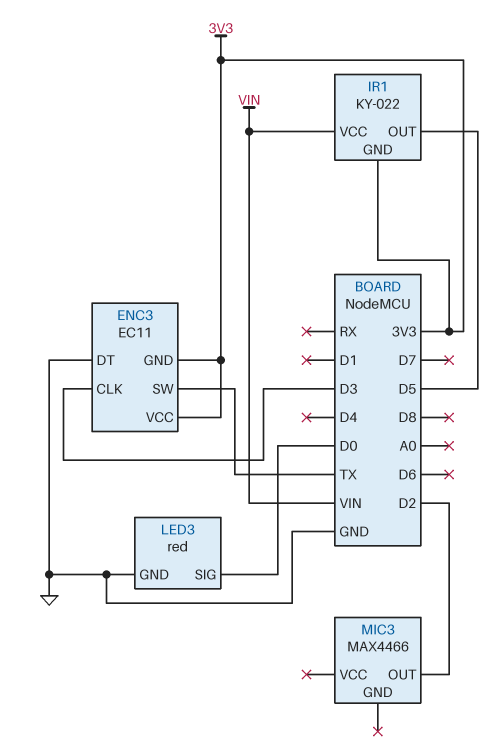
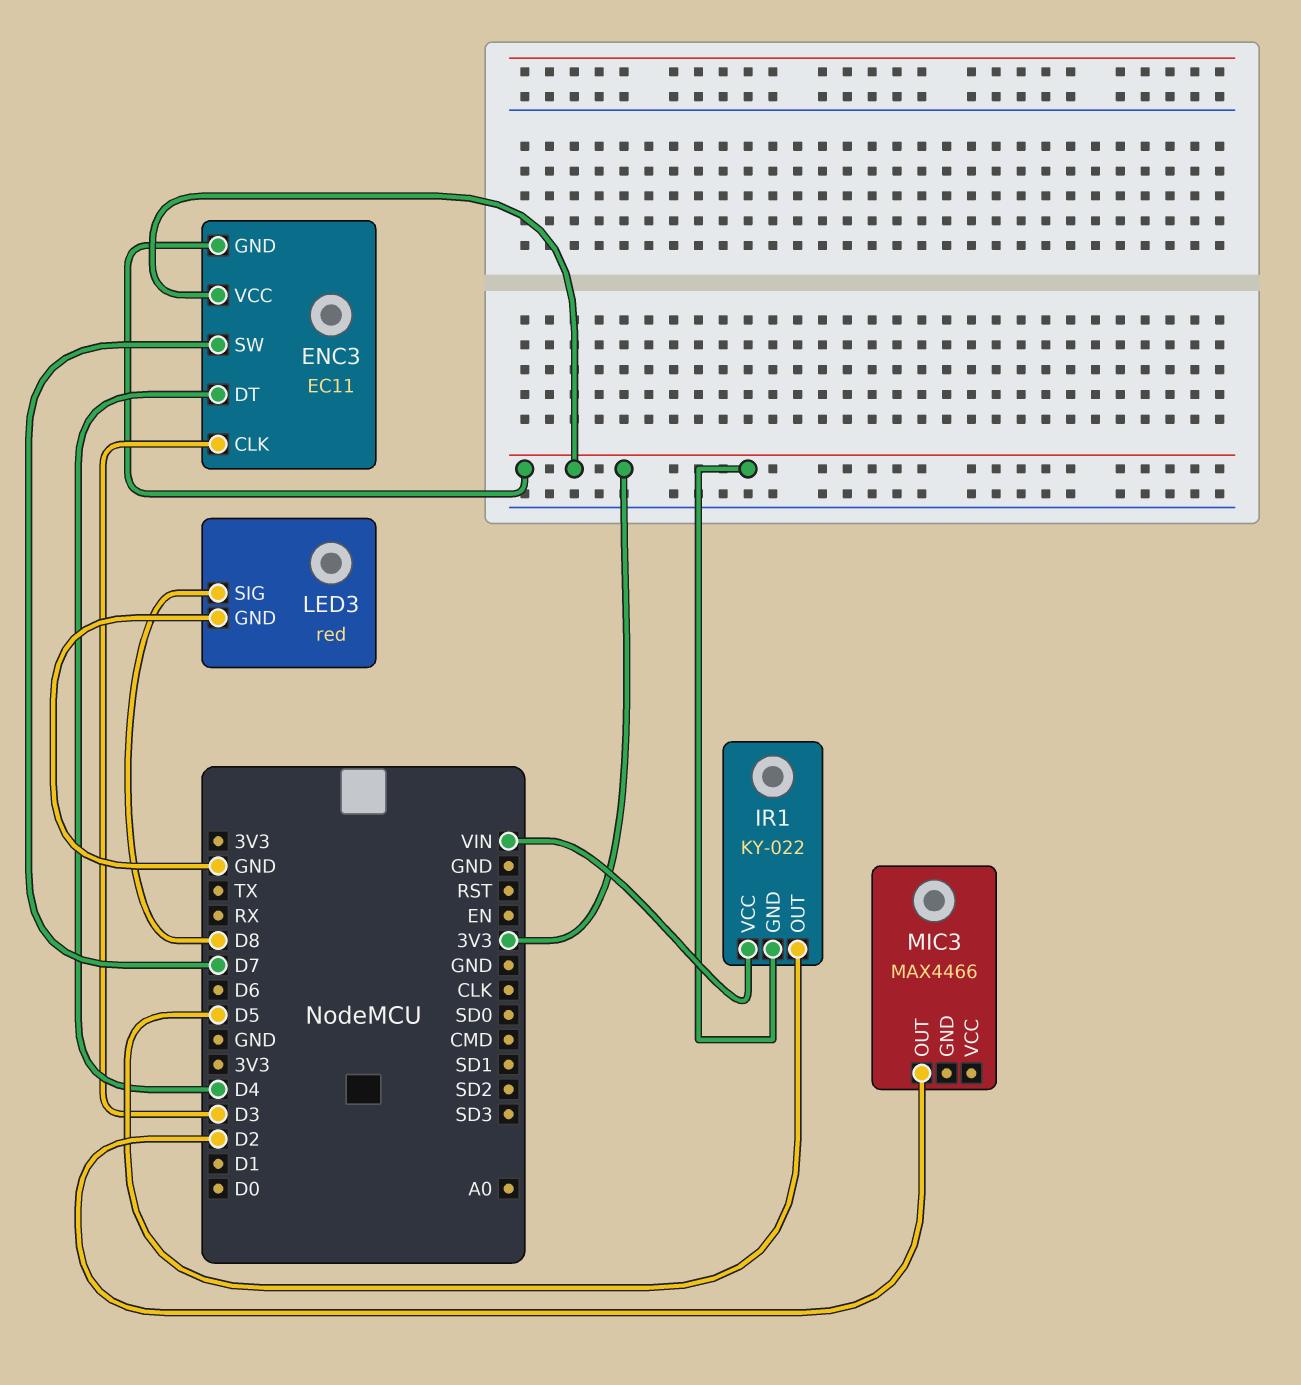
ENC3 pin DT: GND -> D4
ENC3 pin SW: TX -> D7
LED3 pin SIG: D0 -> D8

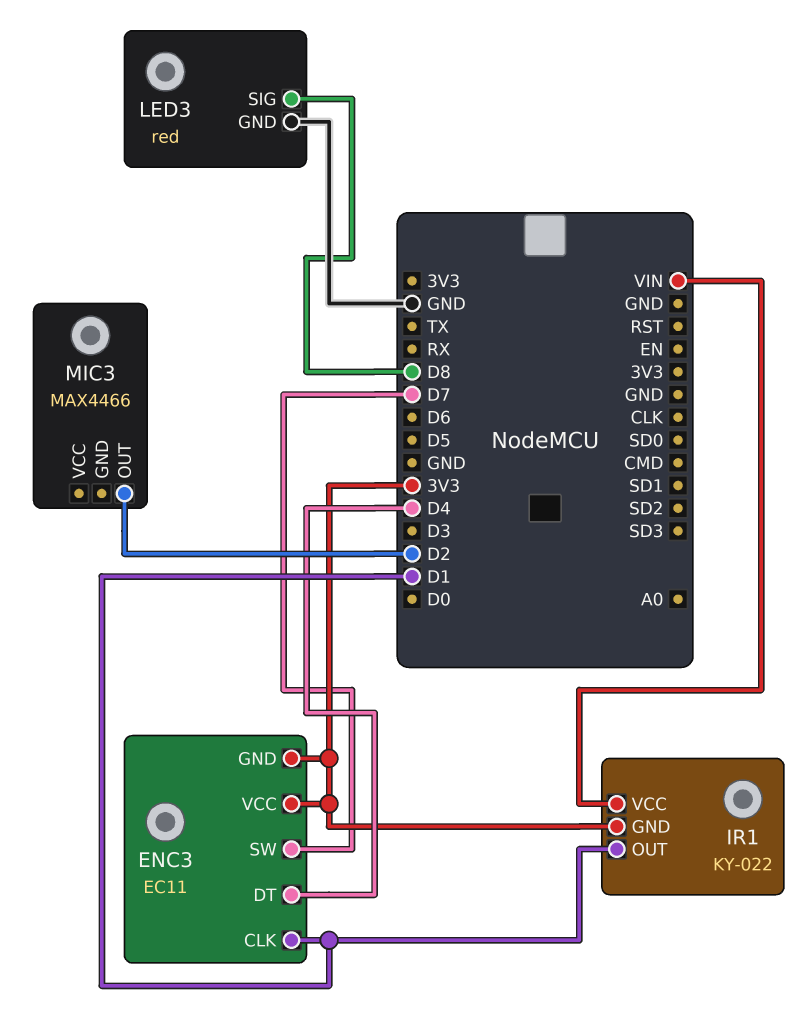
ENC3 pin CLK: D3 -> D1
IR1 pin OUT: D5 -> D1

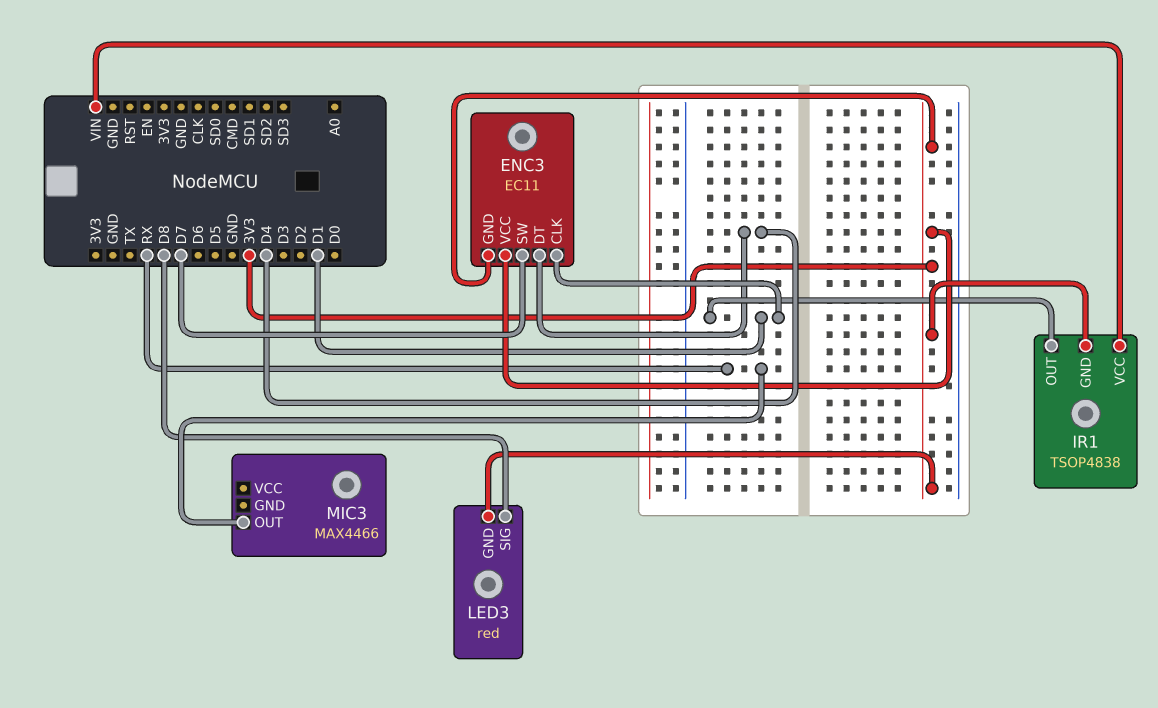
IR1: KY-022 -> TSOP4838
LED3 pin GND: GND -> 3V3
MIC3 pin OUT: D2 -> RX

